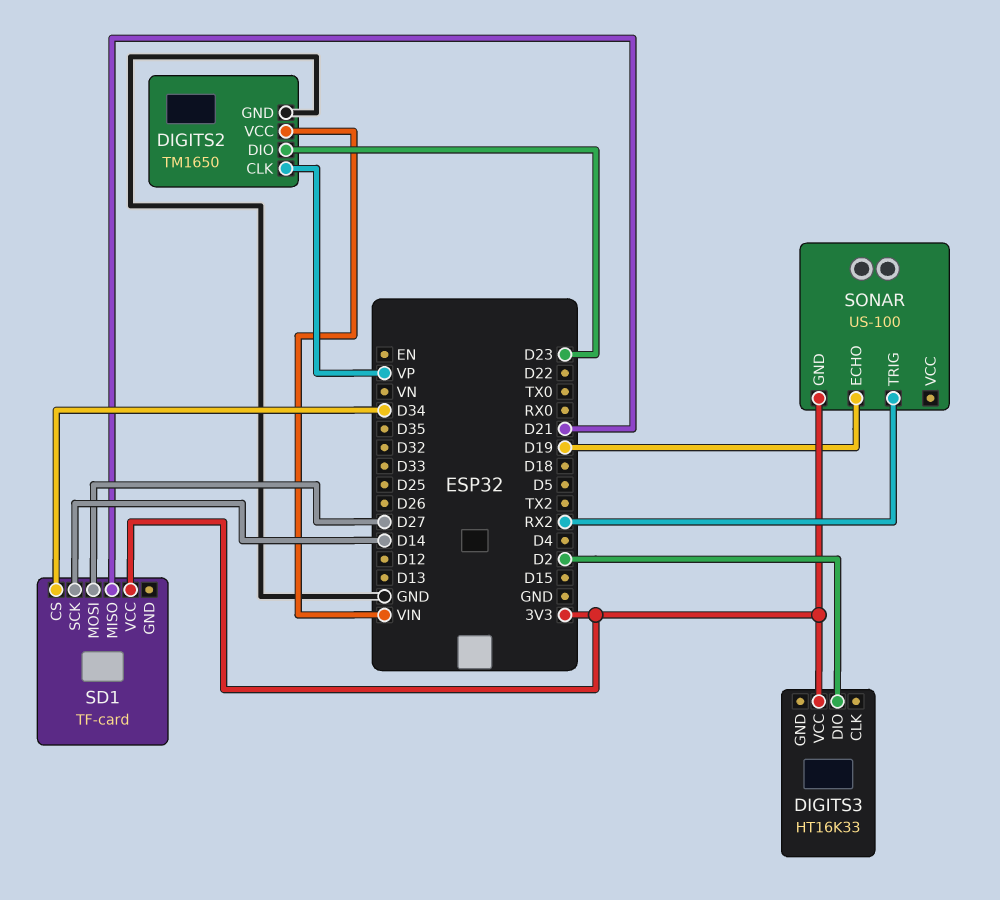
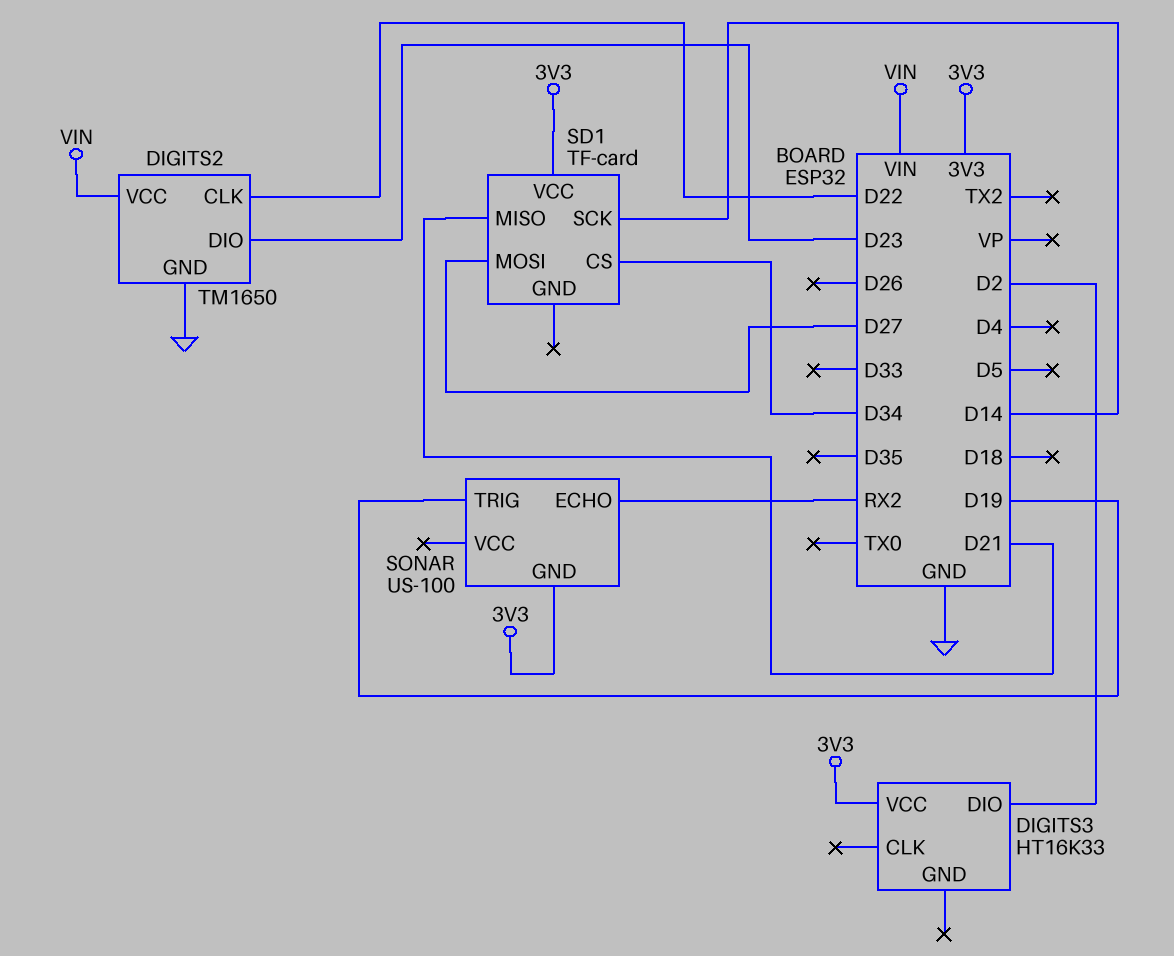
DIGITS2 pin CLK: VP -> D22
SONAR pin ECHO: D19 -> RX2
SONAR pin TRIG: RX2 -> D19

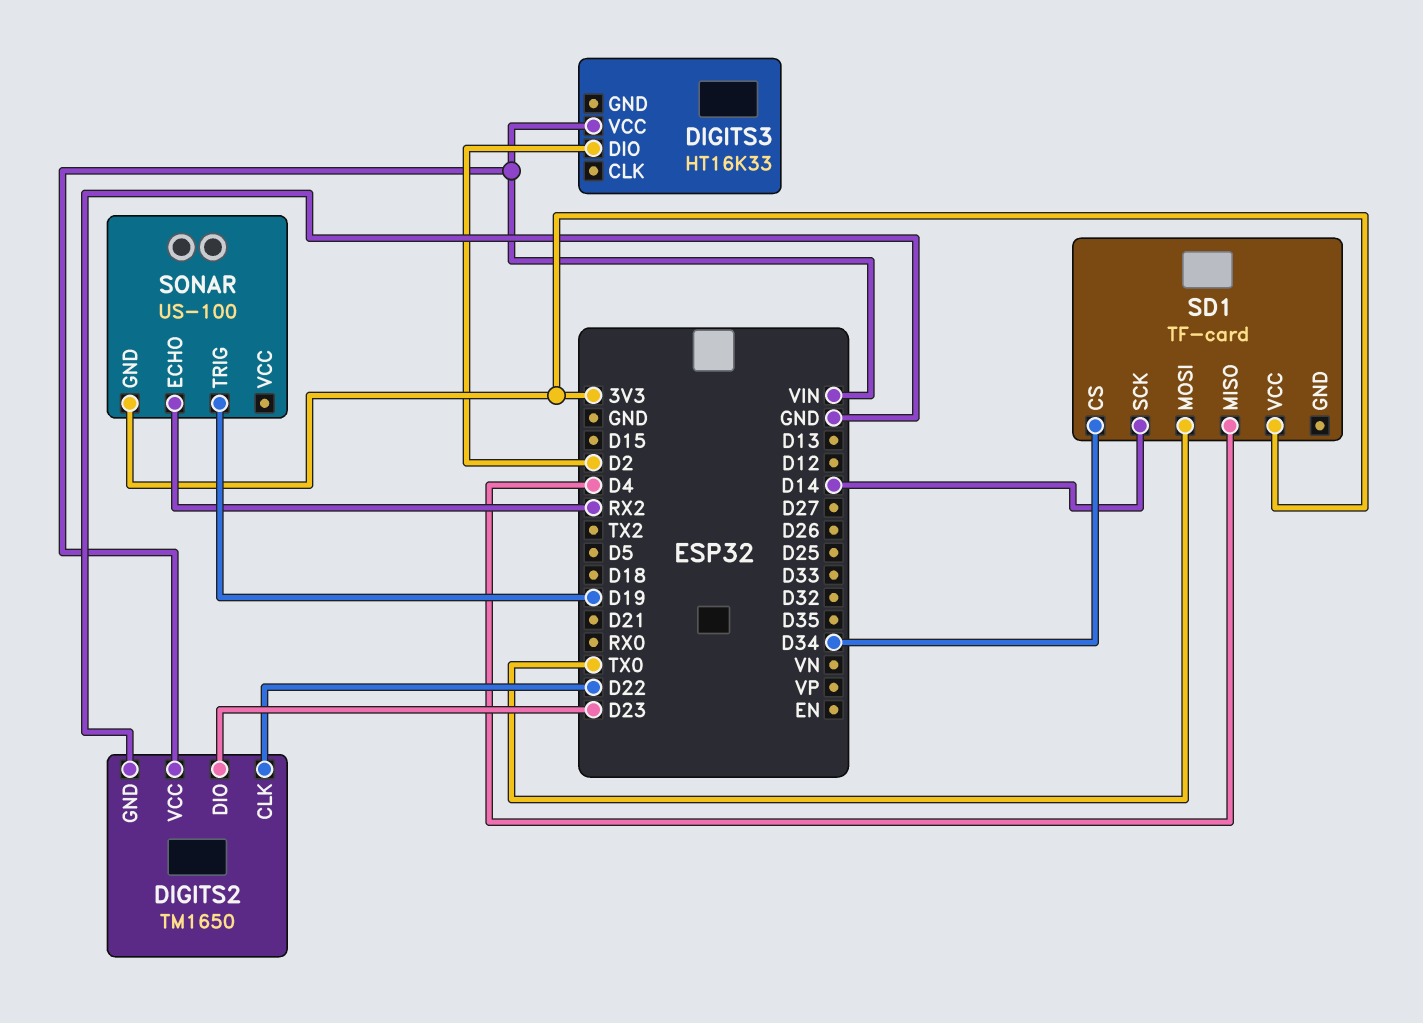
DIGITS3 pin VCC: 3V3 -> VIN
SD1 pin MISO: D21 -> D4
SD1 pin MOSI: D27 -> TX0

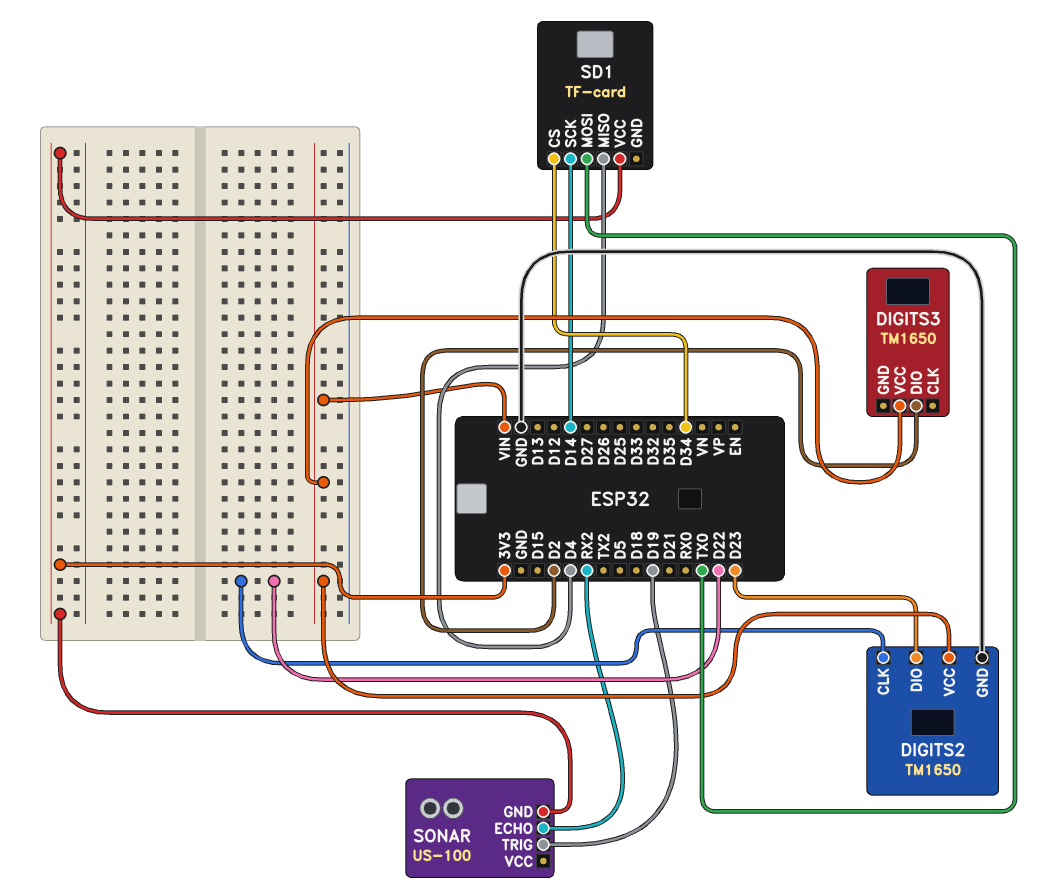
DIGITS3: HT16K33 -> TM1650

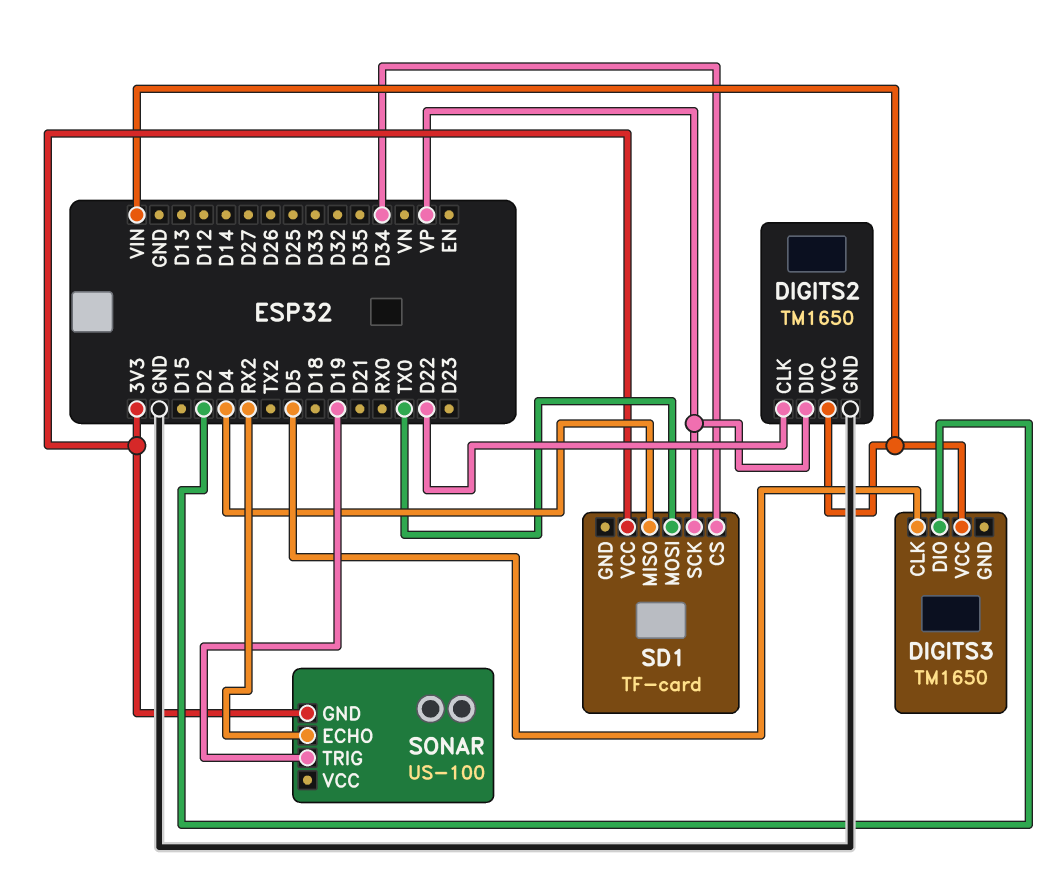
DIGITS2 pin DIO: D23 -> VP
DIGITS3 pin CLK: none -> D5
SD1 pin SCK: D14 -> VP

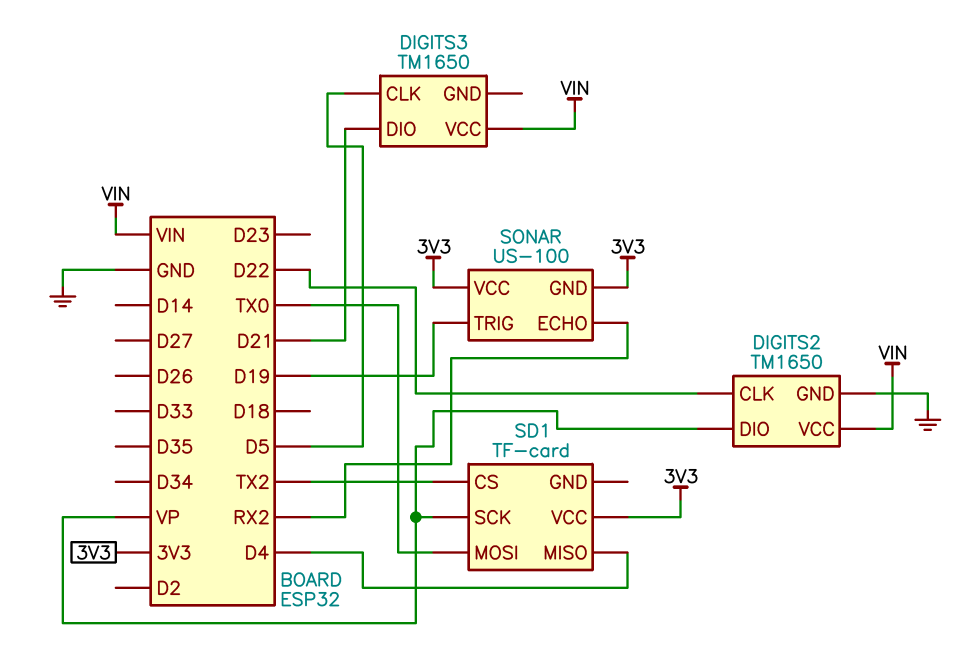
DIGITS3 pin DIO: D2 -> D21
SD1 pin CS: D34 -> TX2
SONAR pin VCC: none -> 3V3

